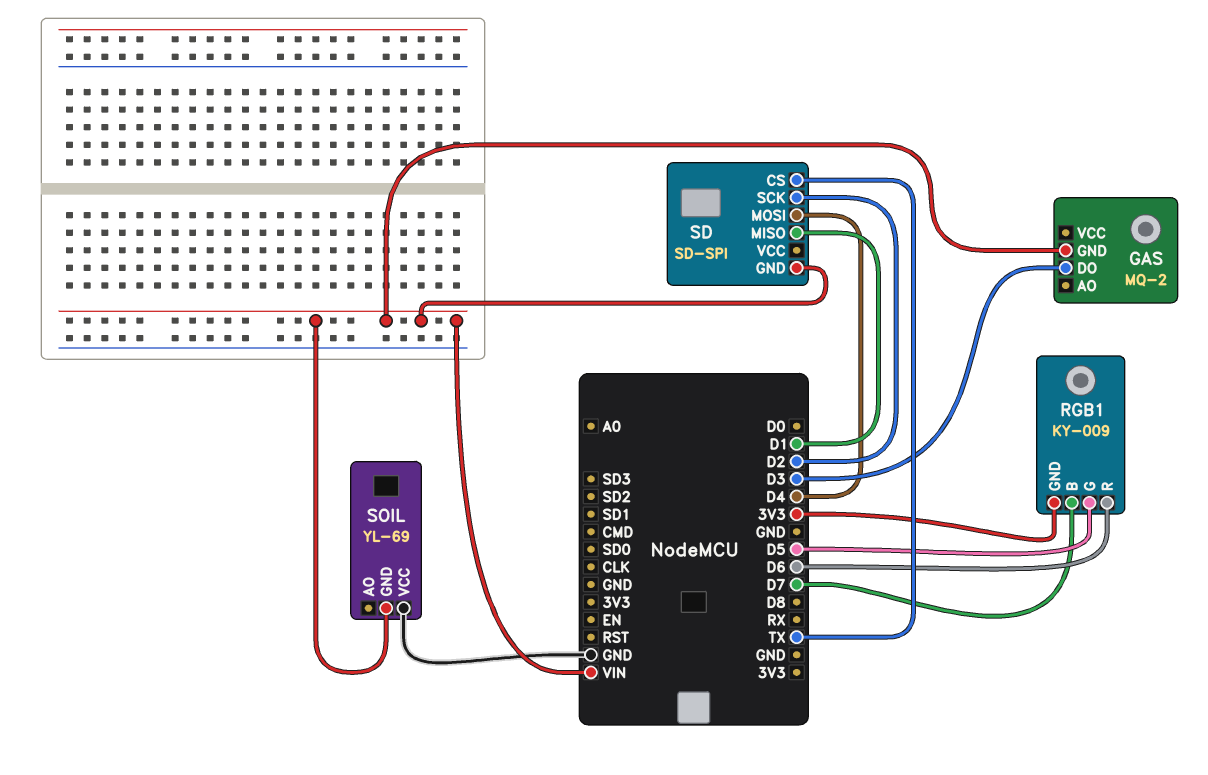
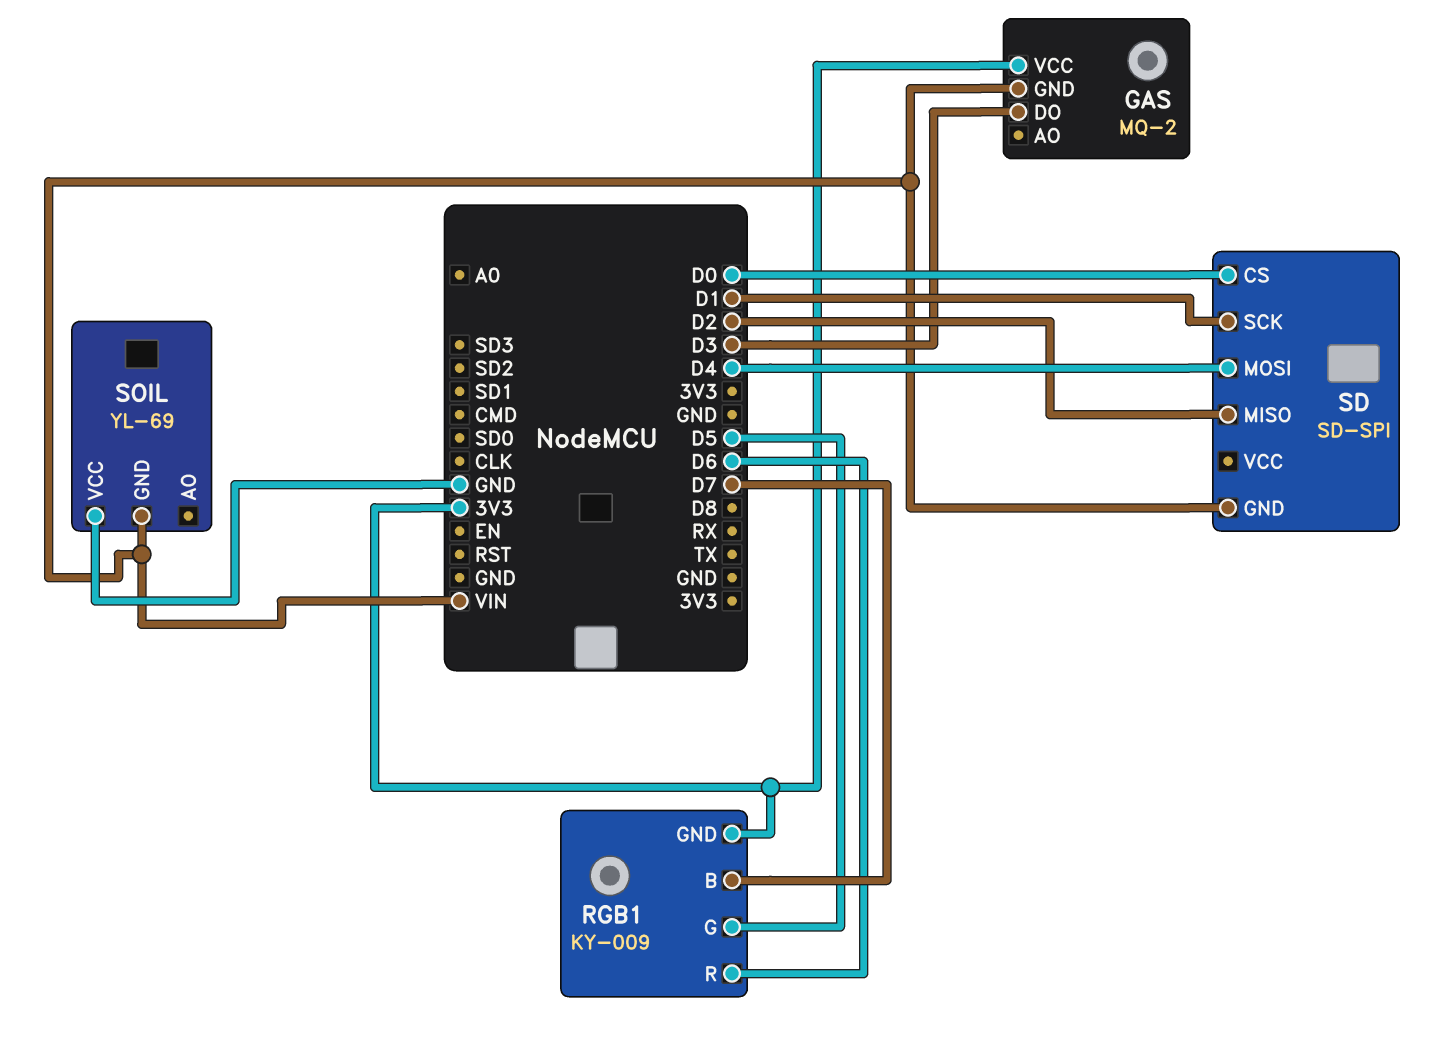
GAS pin VCC: none -> 3V3
SD pin CS: TX -> D0
SD pin MISO: D1 -> D2
SD pin SCK: D2 -> D1

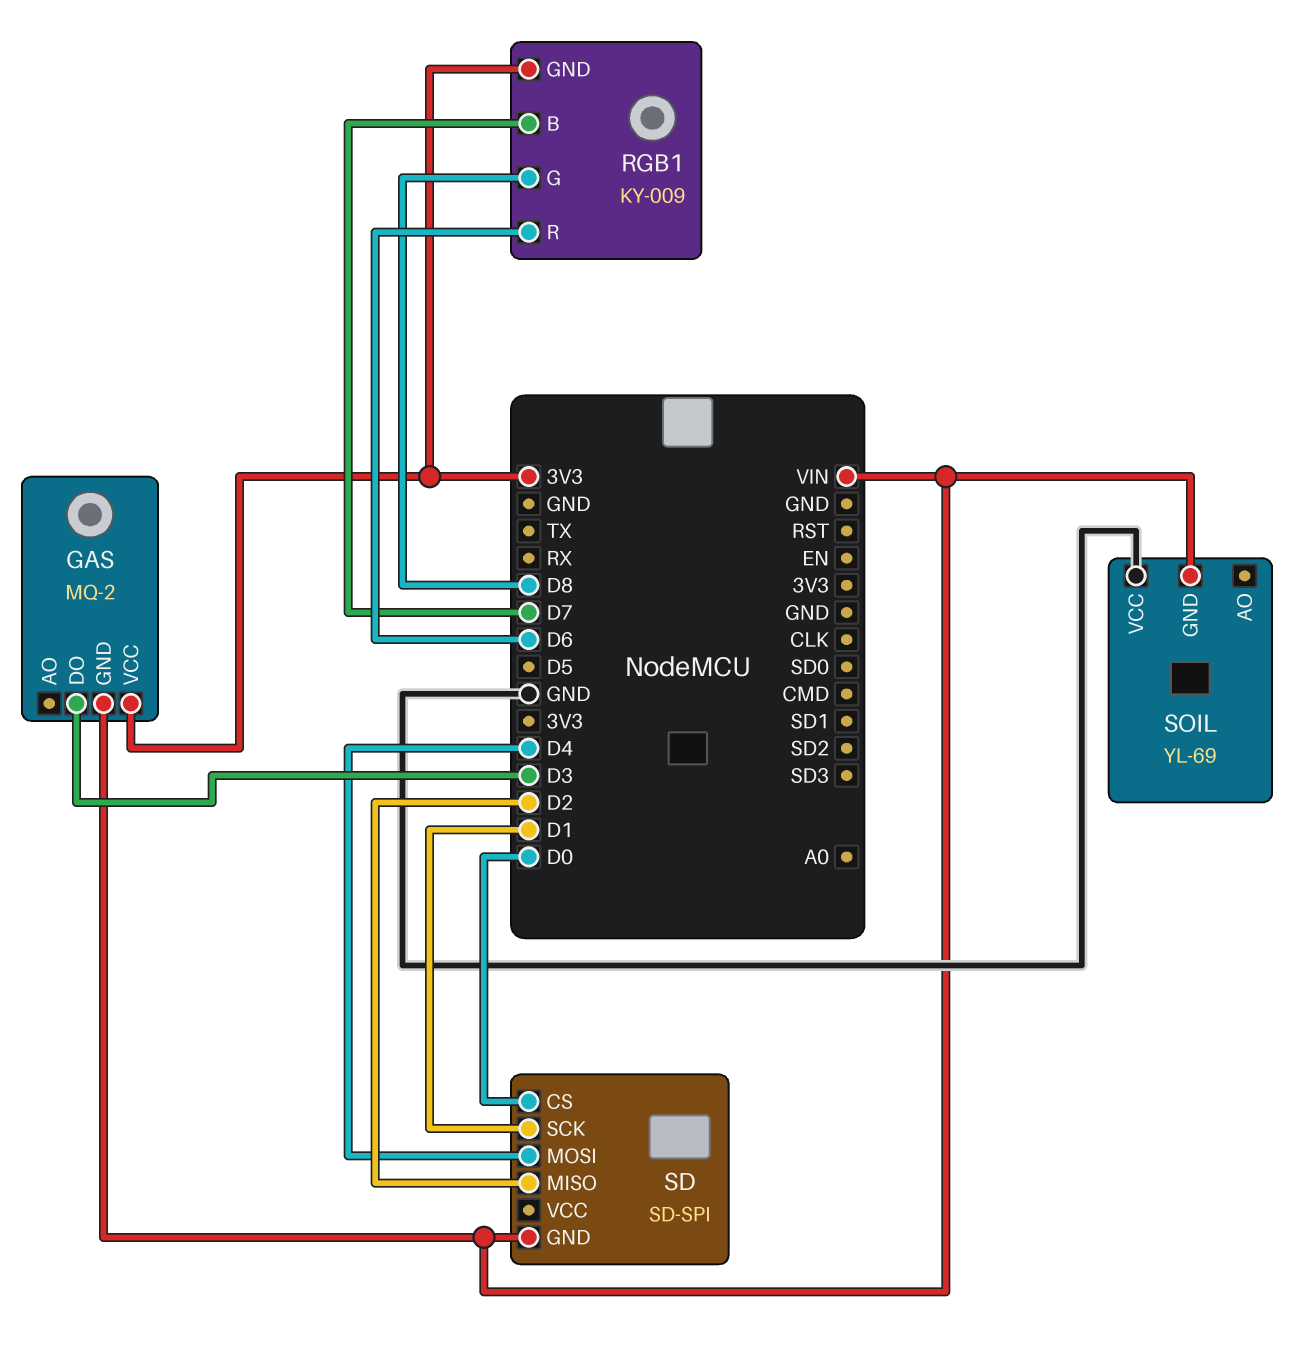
RGB1 pin G: D5 -> D8

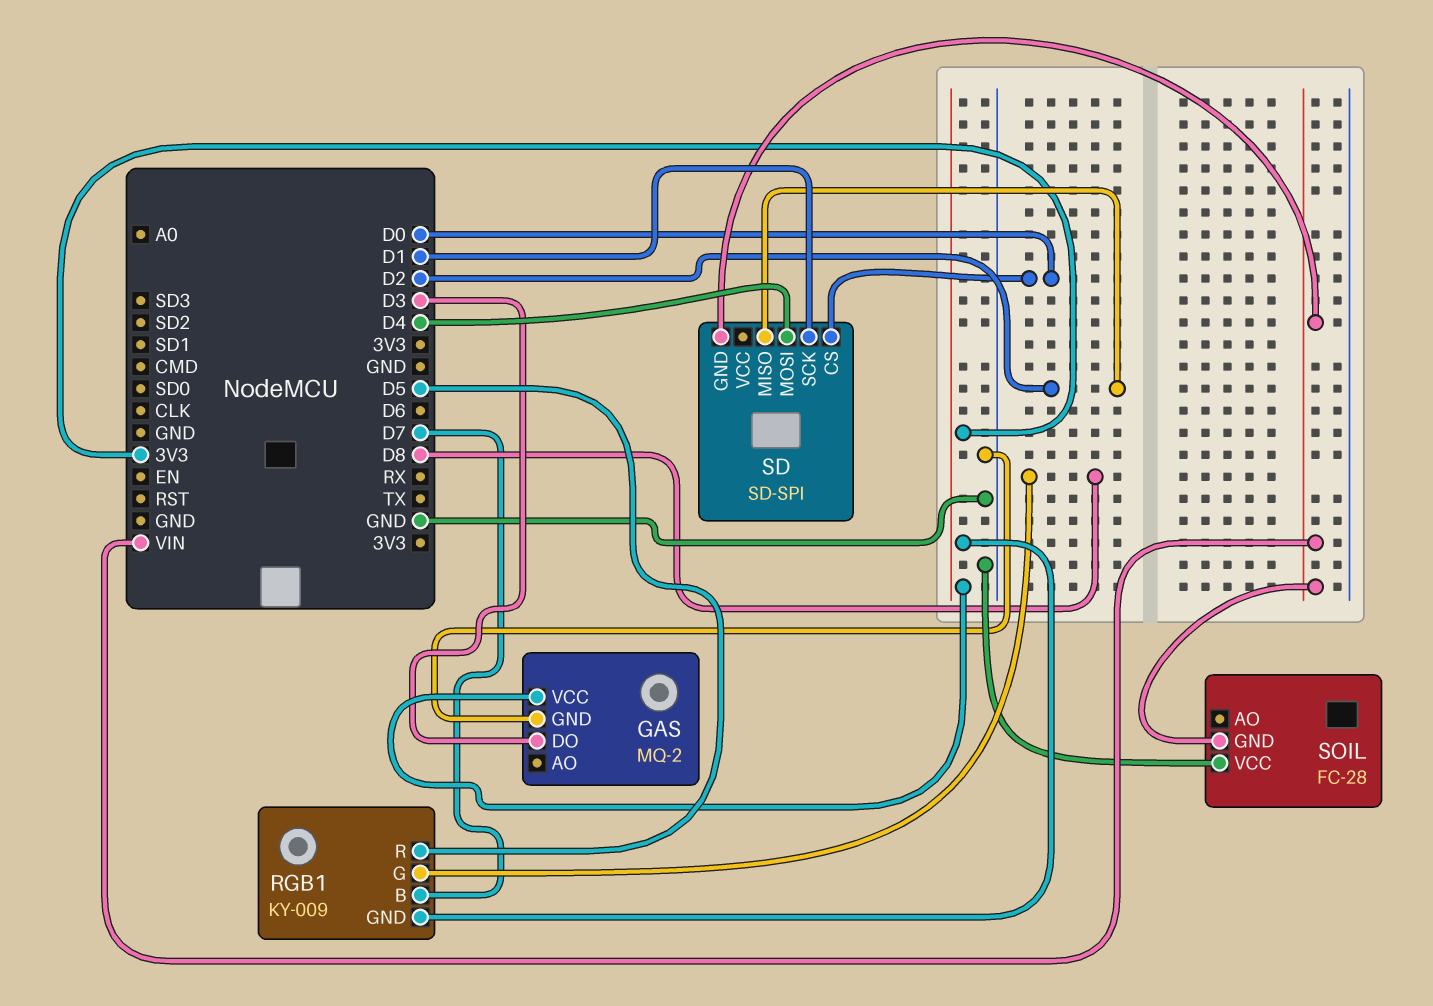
GAS pin GND: VIN -> GND
RGB1 pin R: D6 -> D5
SOIL: YL-69 -> FC-28

